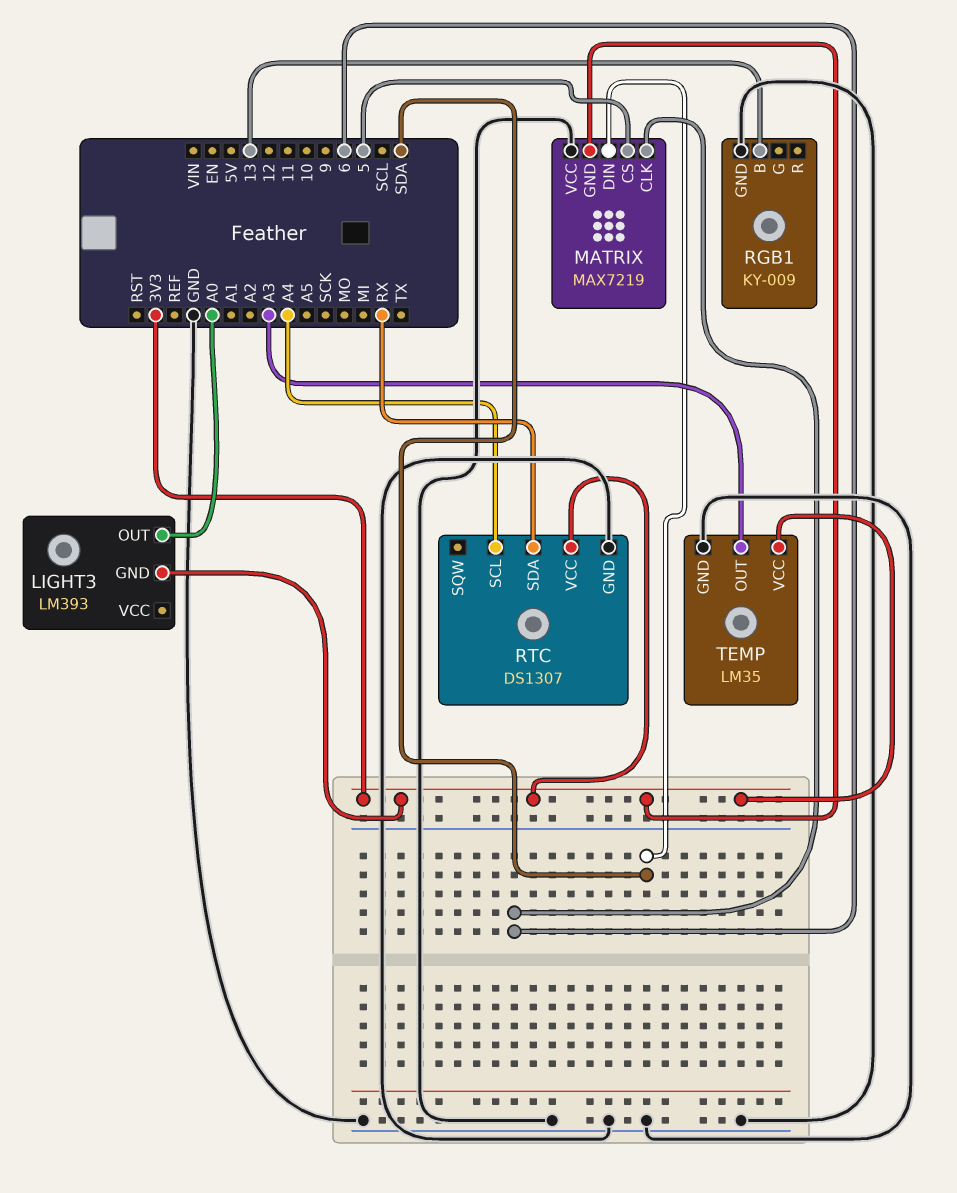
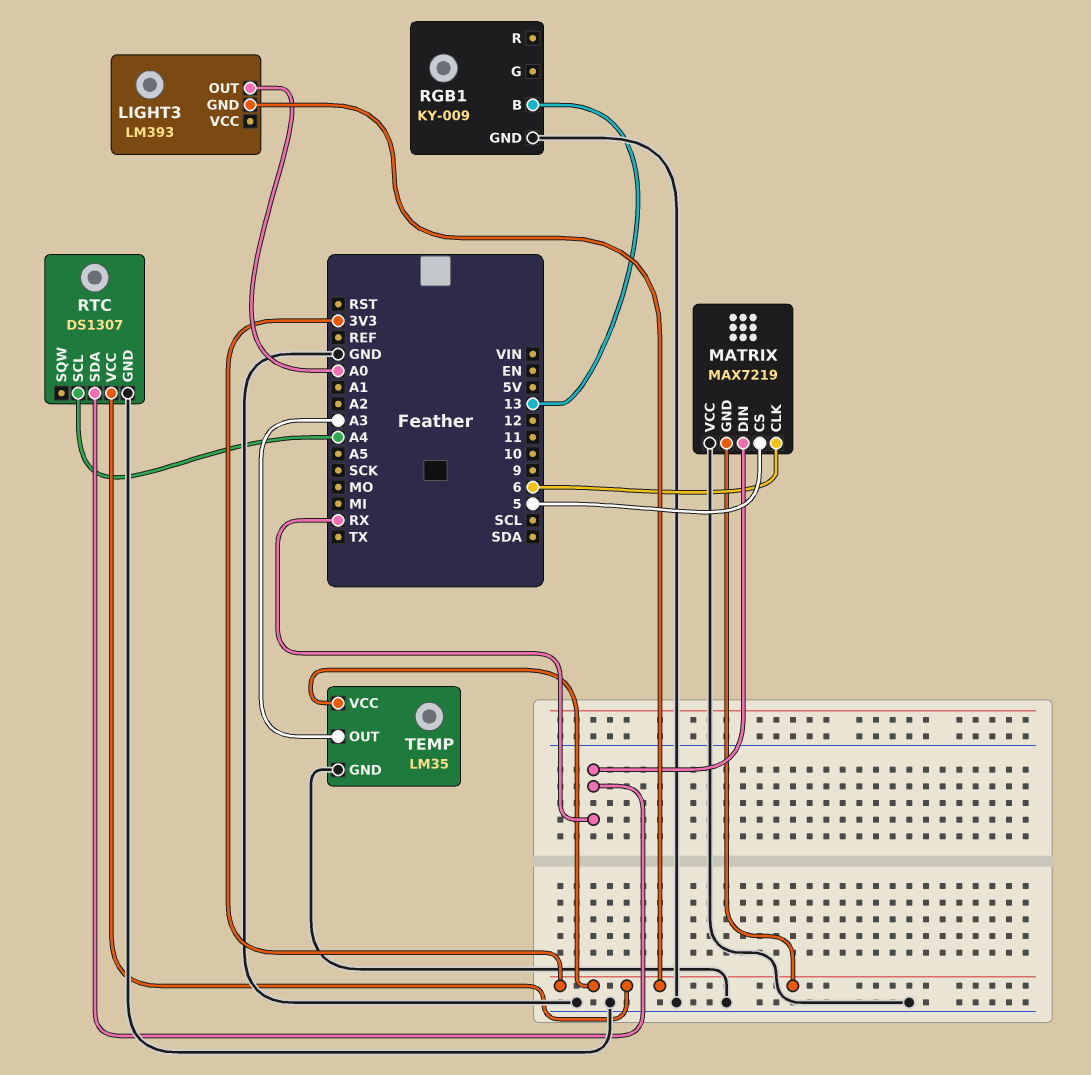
MATRIX pin DIN: SDA -> RX

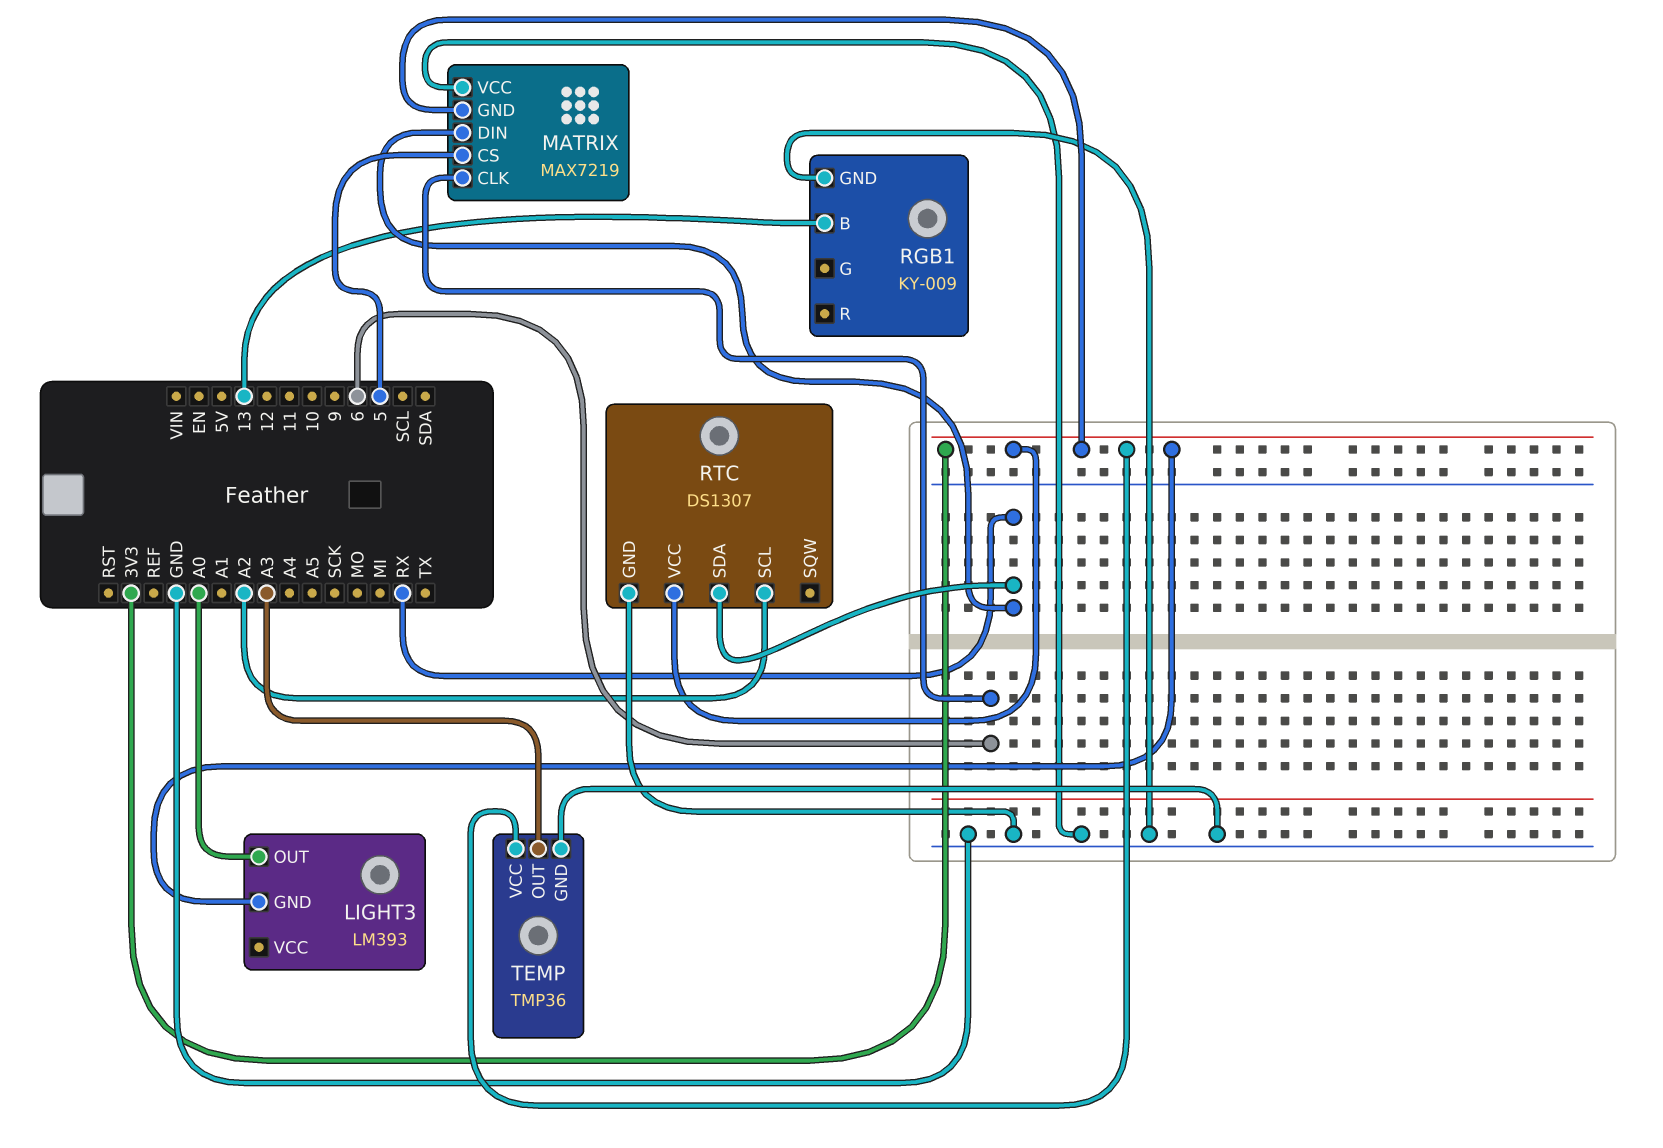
RTC pin SCL: A4 -> A2
TEMP: LM35 -> TMP36

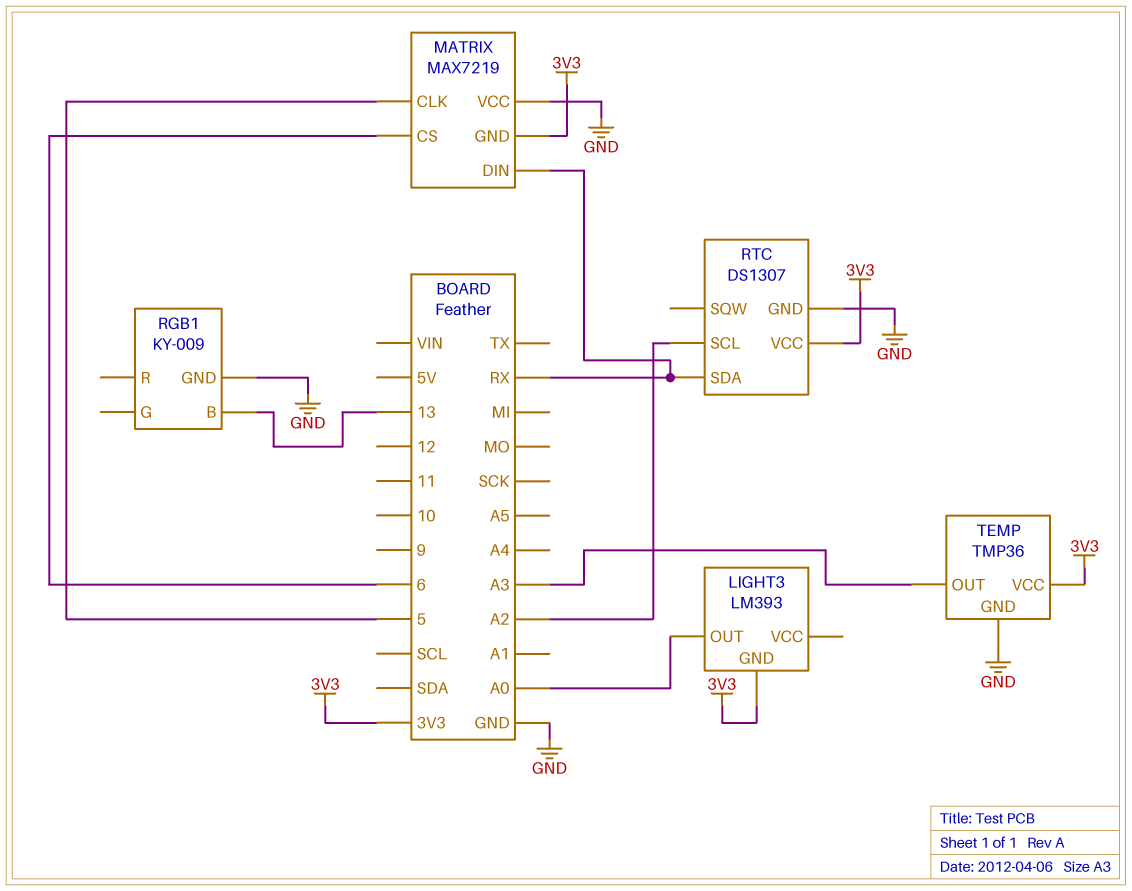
MATRIX pin CLK: 6 -> 5
MATRIX pin CS: 5 -> 6

